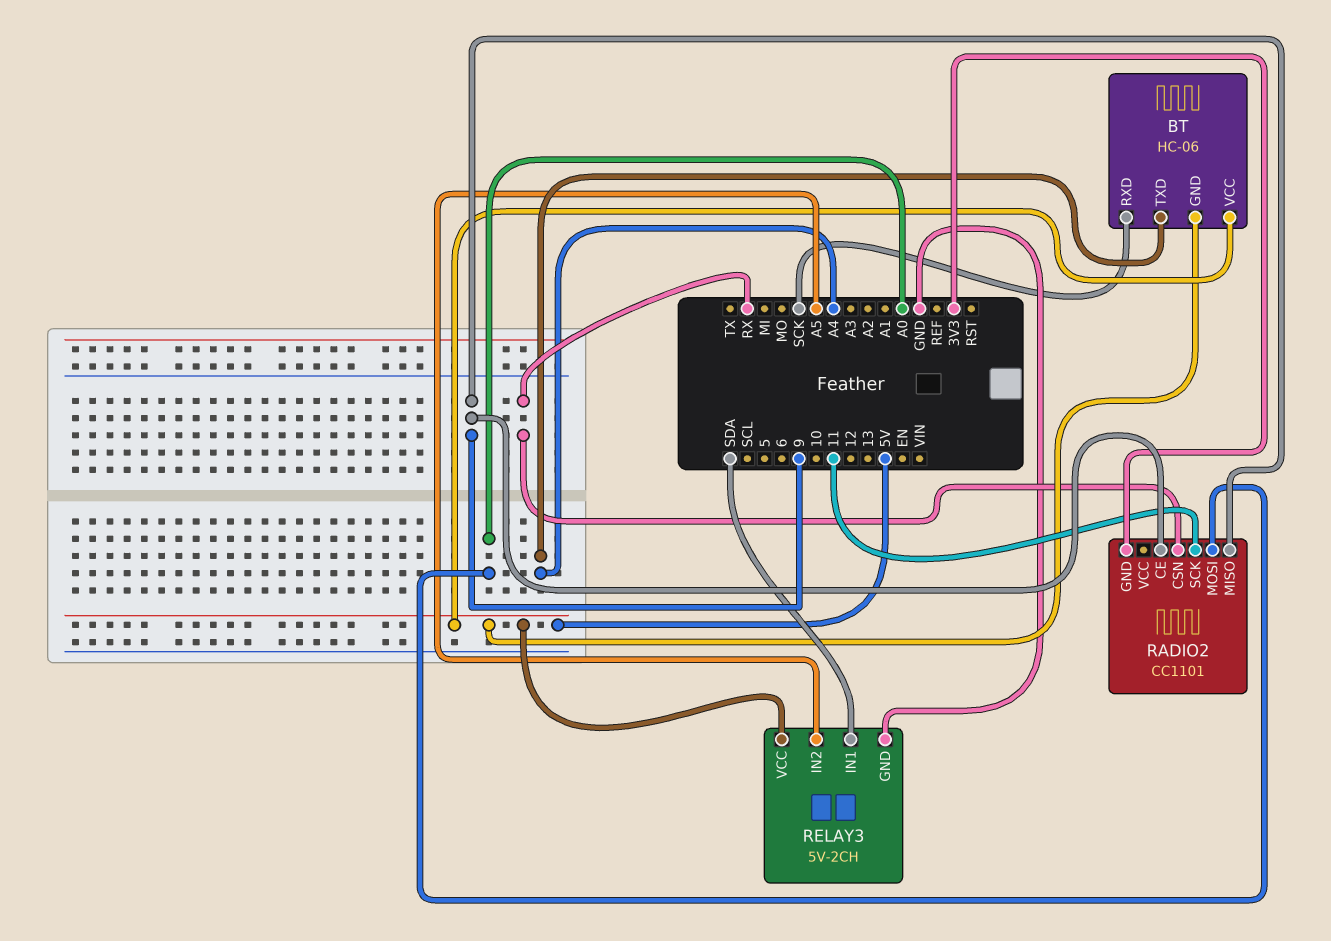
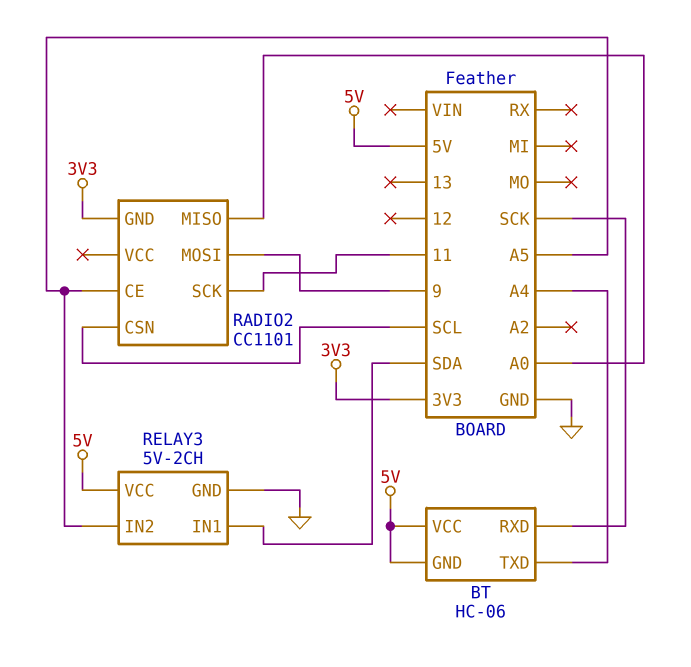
RADIO2 pin CE: 9 -> A5
RADIO2 pin CSN: RX -> SCL
RADIO2 pin MISO: 9 -> A0
RADIO2 pin MOSI: A0 -> 9

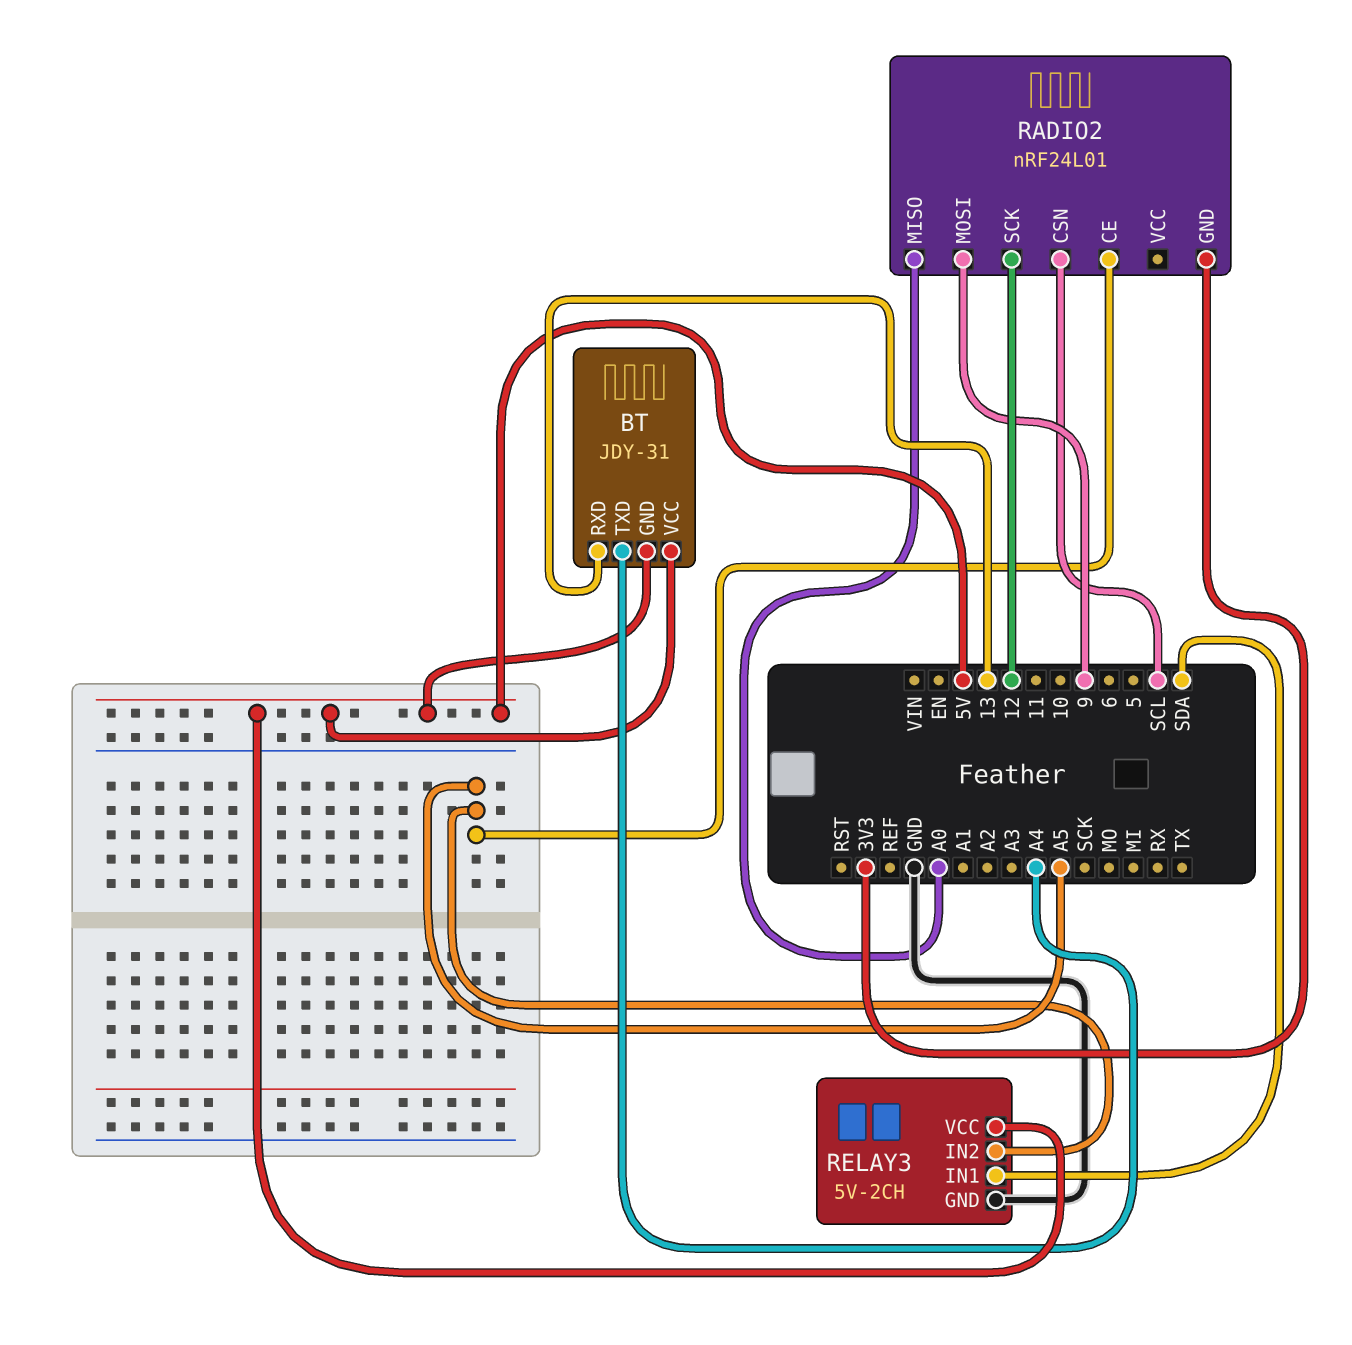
BT: HC-06 -> JDY-31
BT pin RXD: SCK -> 13
RADIO2: CC1101 -> nRF24L01
RADIO2 pin SCK: 11 -> 12

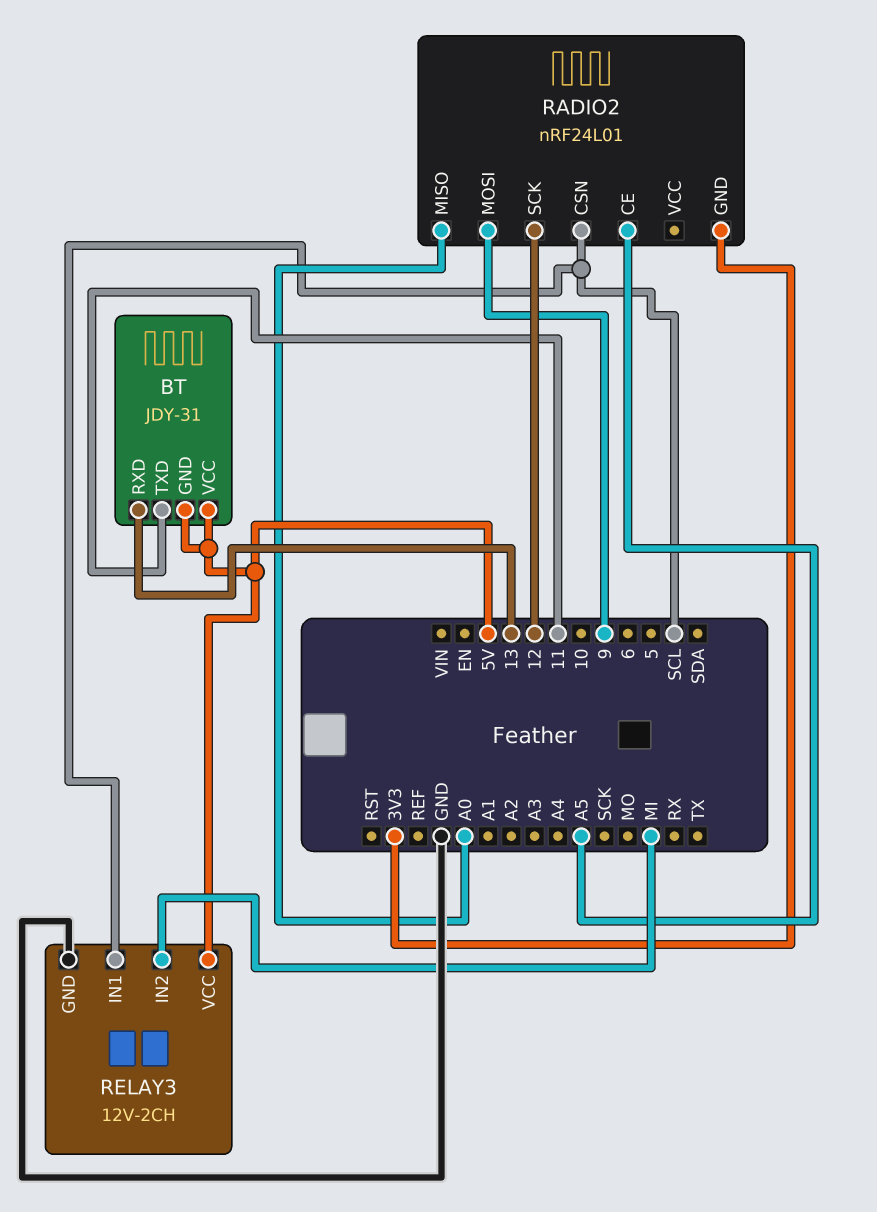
BT pin TXD: A4 -> 11
RELAY3: 5V-2CH -> 12V-2CH
RELAY3 pin IN1: SDA -> SCL
RELAY3 pin IN2: A5 -> MI

